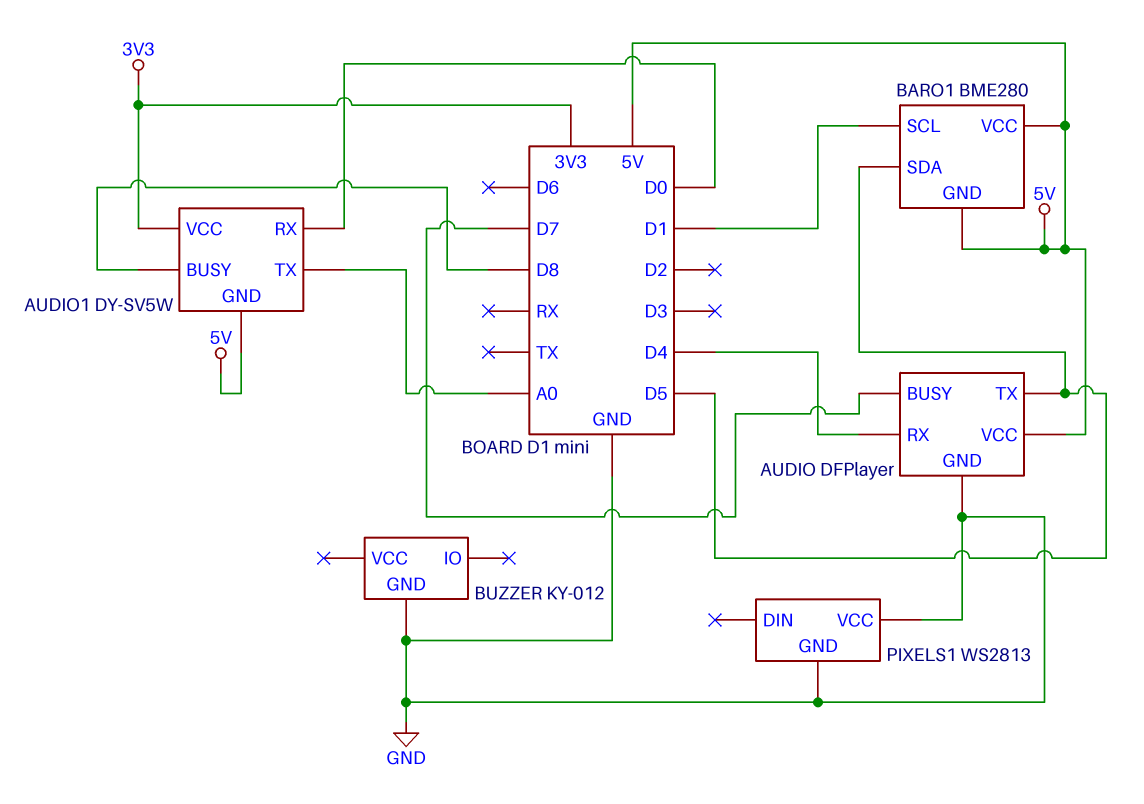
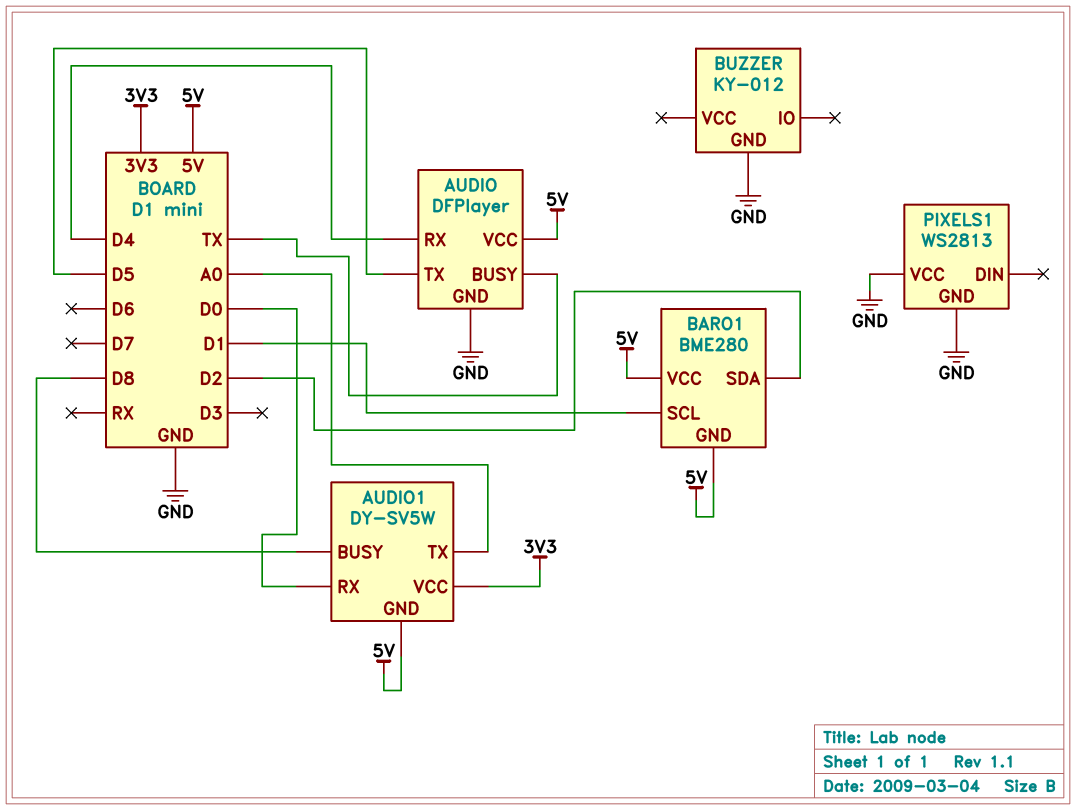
AUDIO pin BUSY: D7 -> TX
BARO1 pin SDA: D5 -> D2

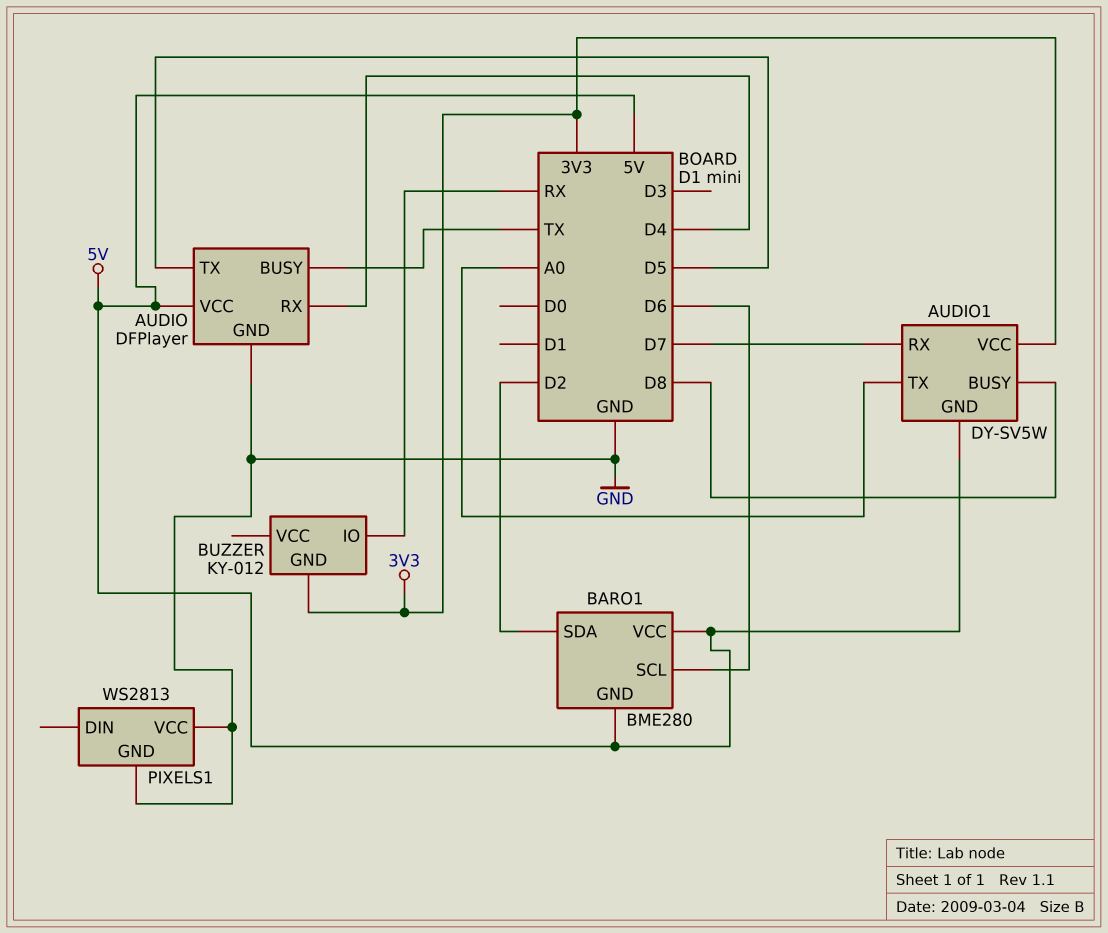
AUDIO1 pin RX: D0 -> D7
BARO1 pin SCL: D1 -> D6
BUZZER pin GND: GND -> 3V3
BUZZER pin IO: none -> RX

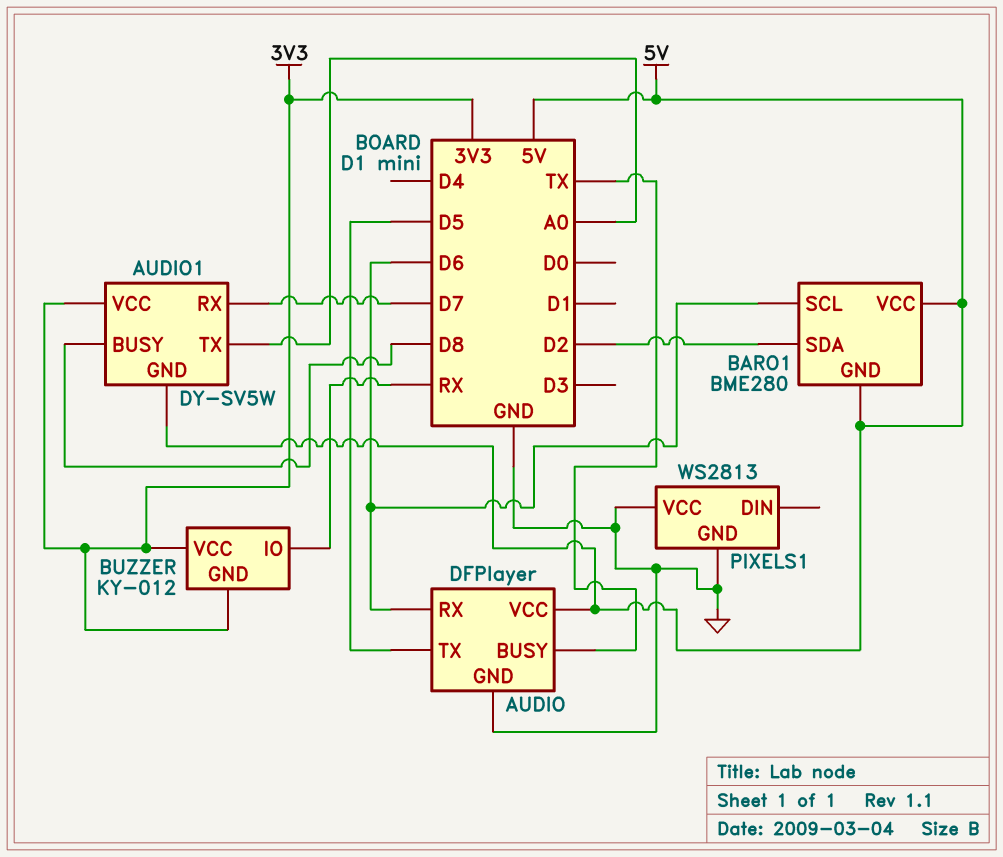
AUDIO pin RX: D4 -> D6
BUZZER pin VCC: none -> 3V3

